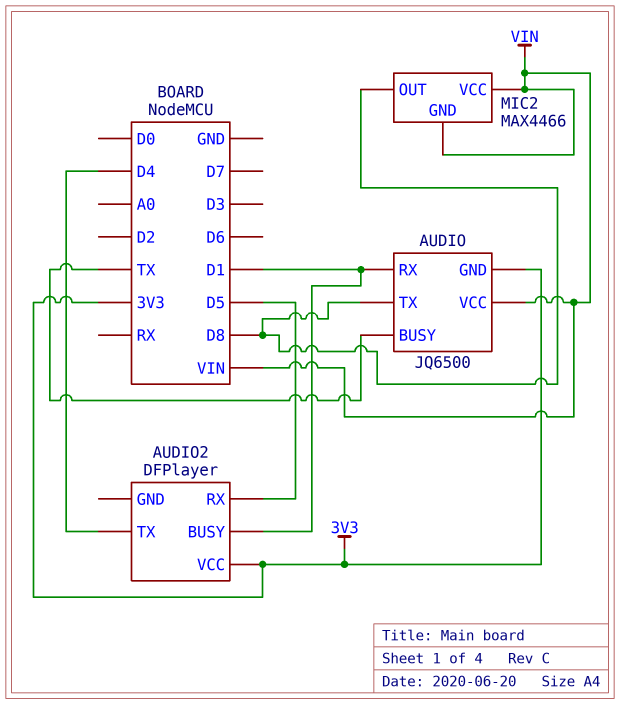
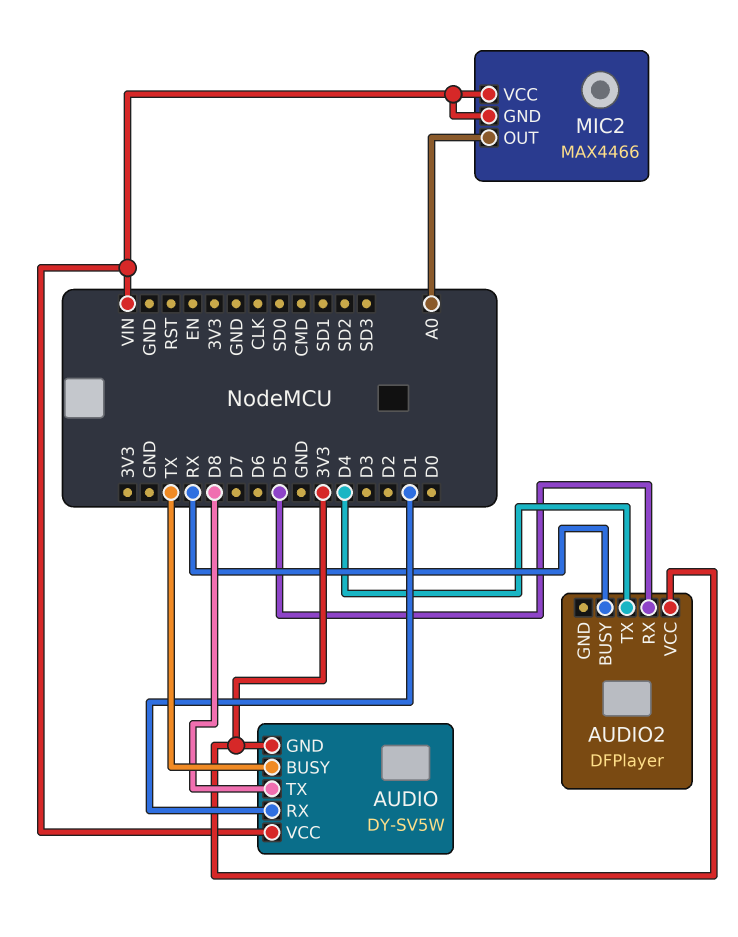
AUDIO: JQ6500 -> DY-SV5W
AUDIO2 pin BUSY: D1 -> RX
MIC2 pin OUT: D8 -> A0

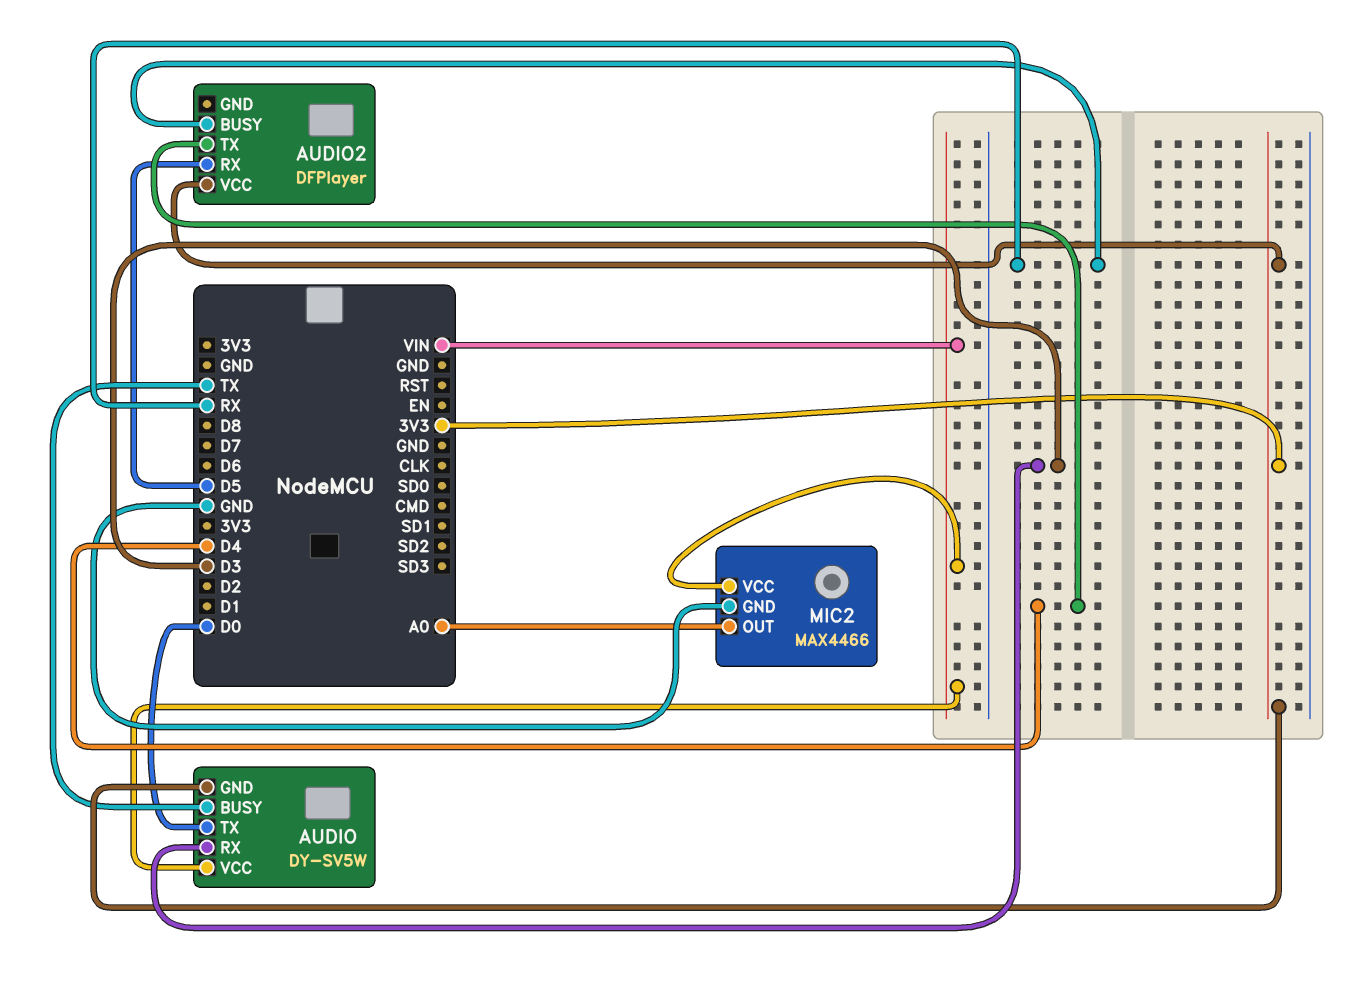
AUDIO pin RX: D1 -> D3
AUDIO pin TX: D8 -> D0
MIC2 pin GND: VIN -> GND

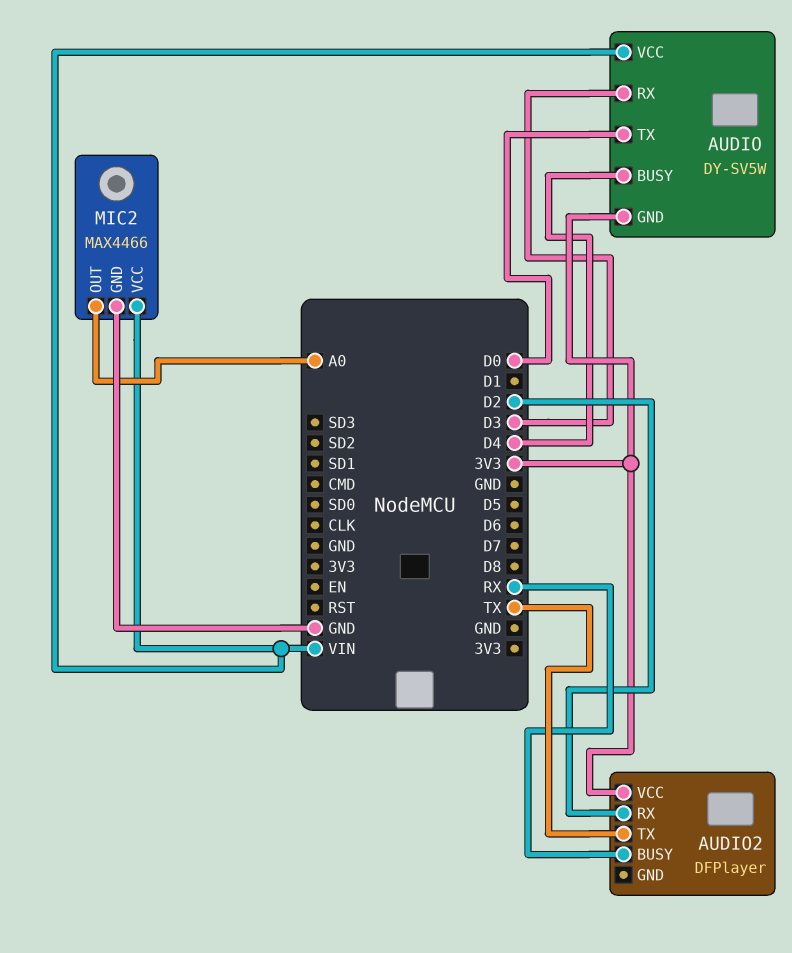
AUDIO pin BUSY: TX -> D4
AUDIO2 pin RX: D5 -> D2
AUDIO2 pin TX: D4 -> TX

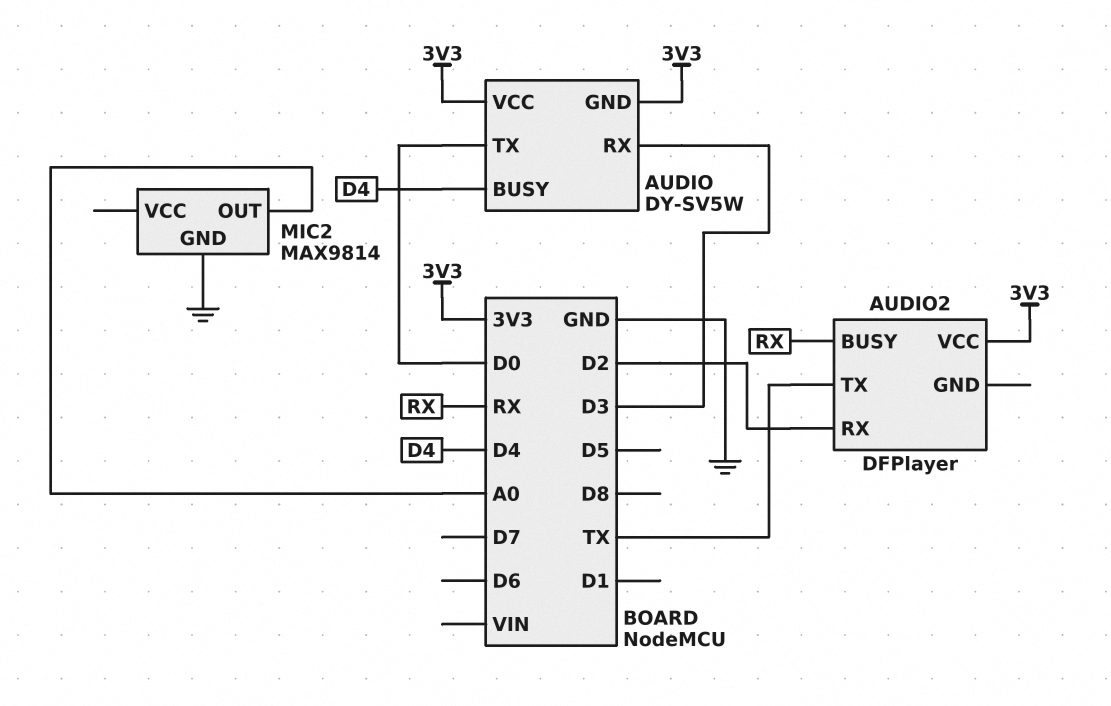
AUDIO pin VCC: VIN -> 3V3
MIC2: MAX4466 -> MAX9814
MIC2 pin VCC: VIN -> none

